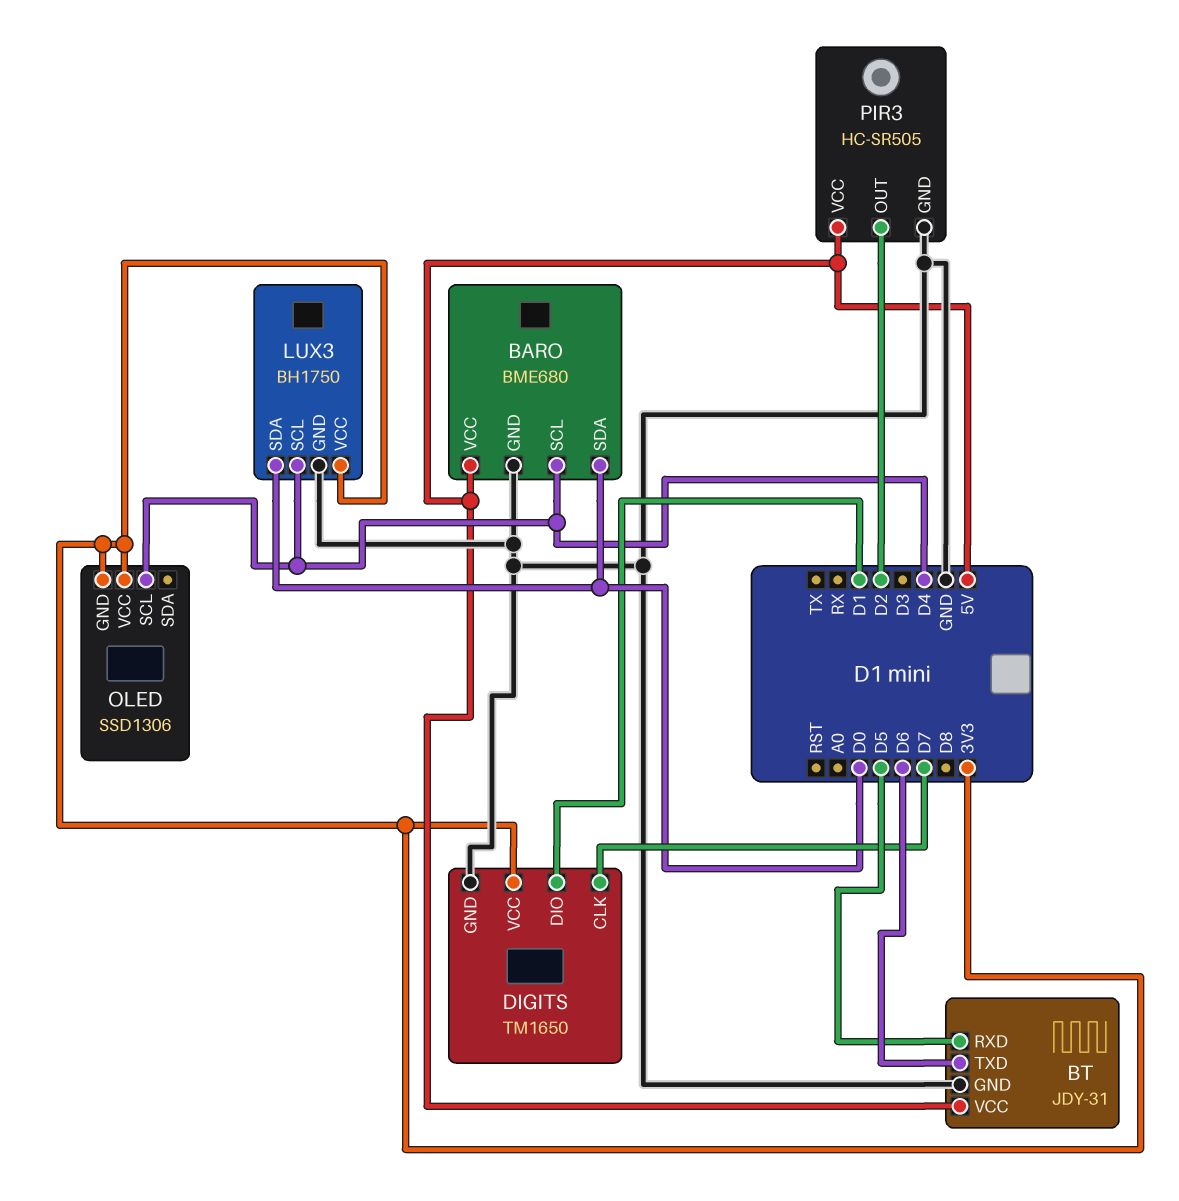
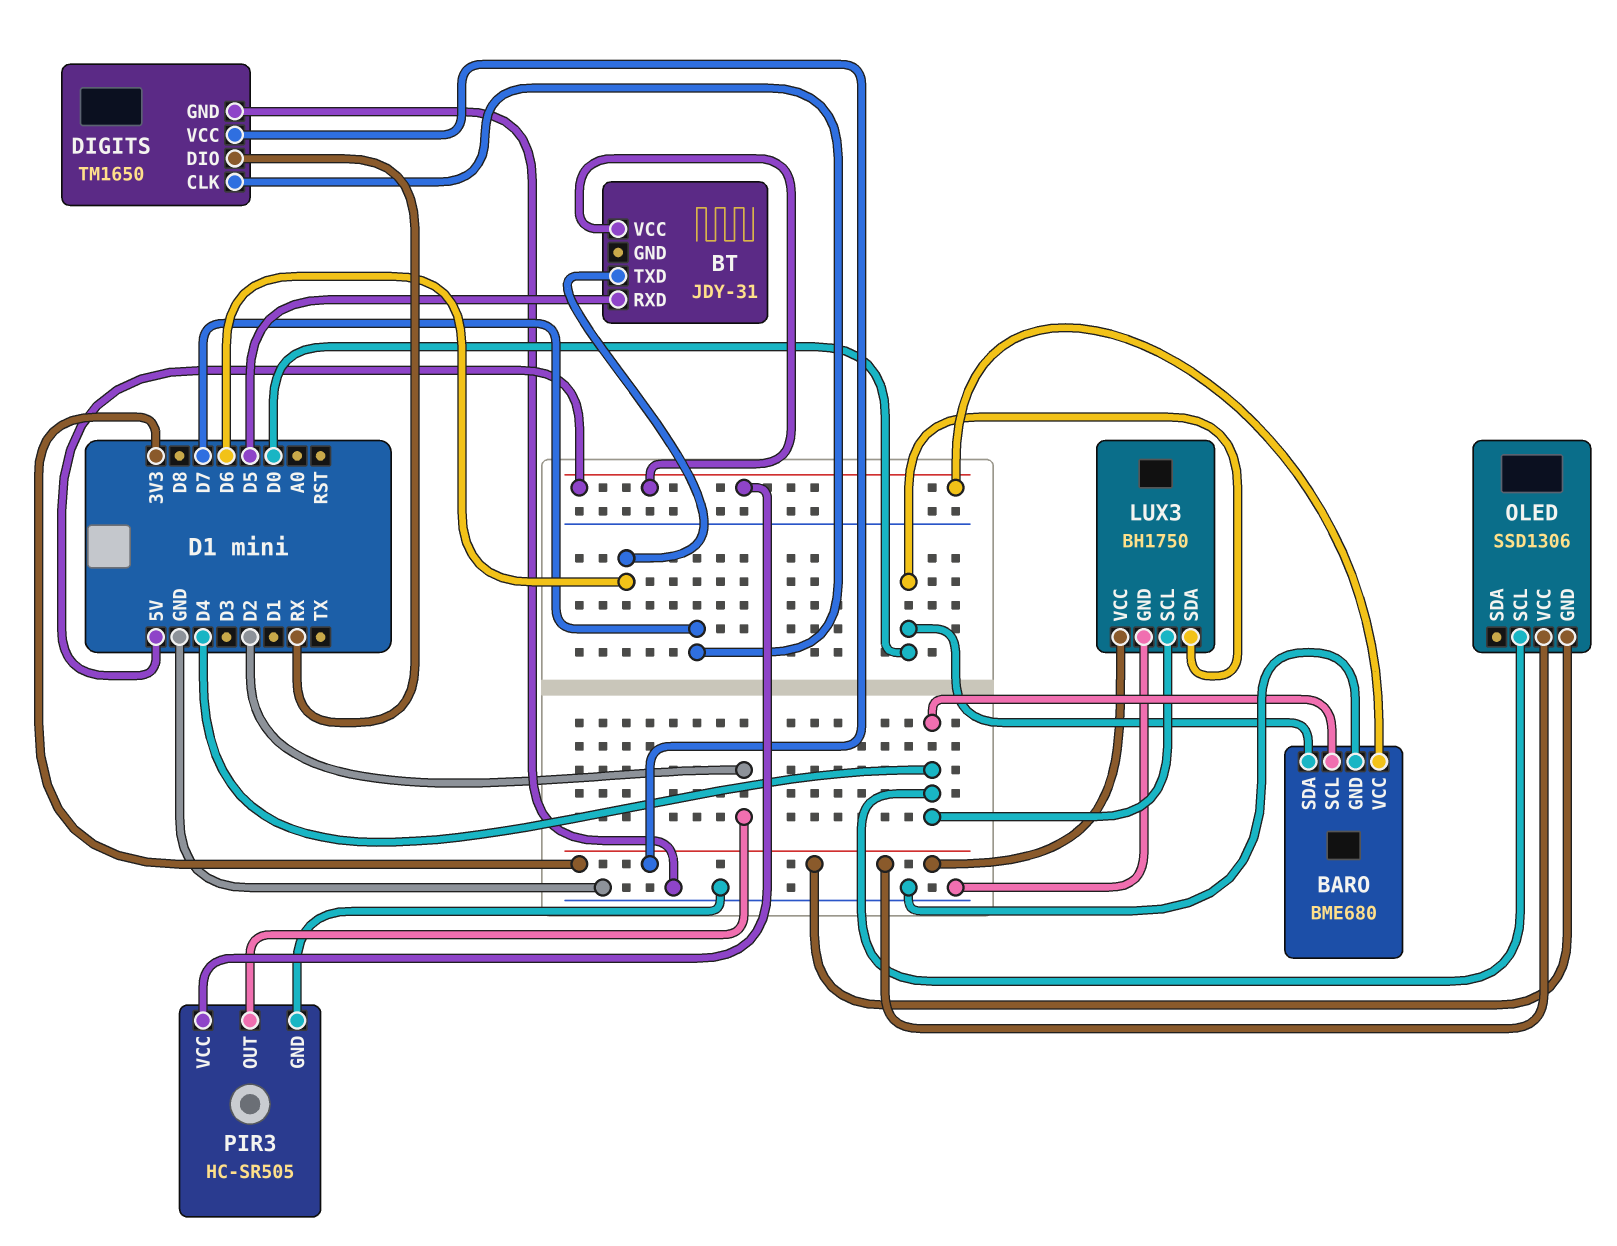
BT pin GND: GND -> none
DIGITS pin DIO: D1 -> RX

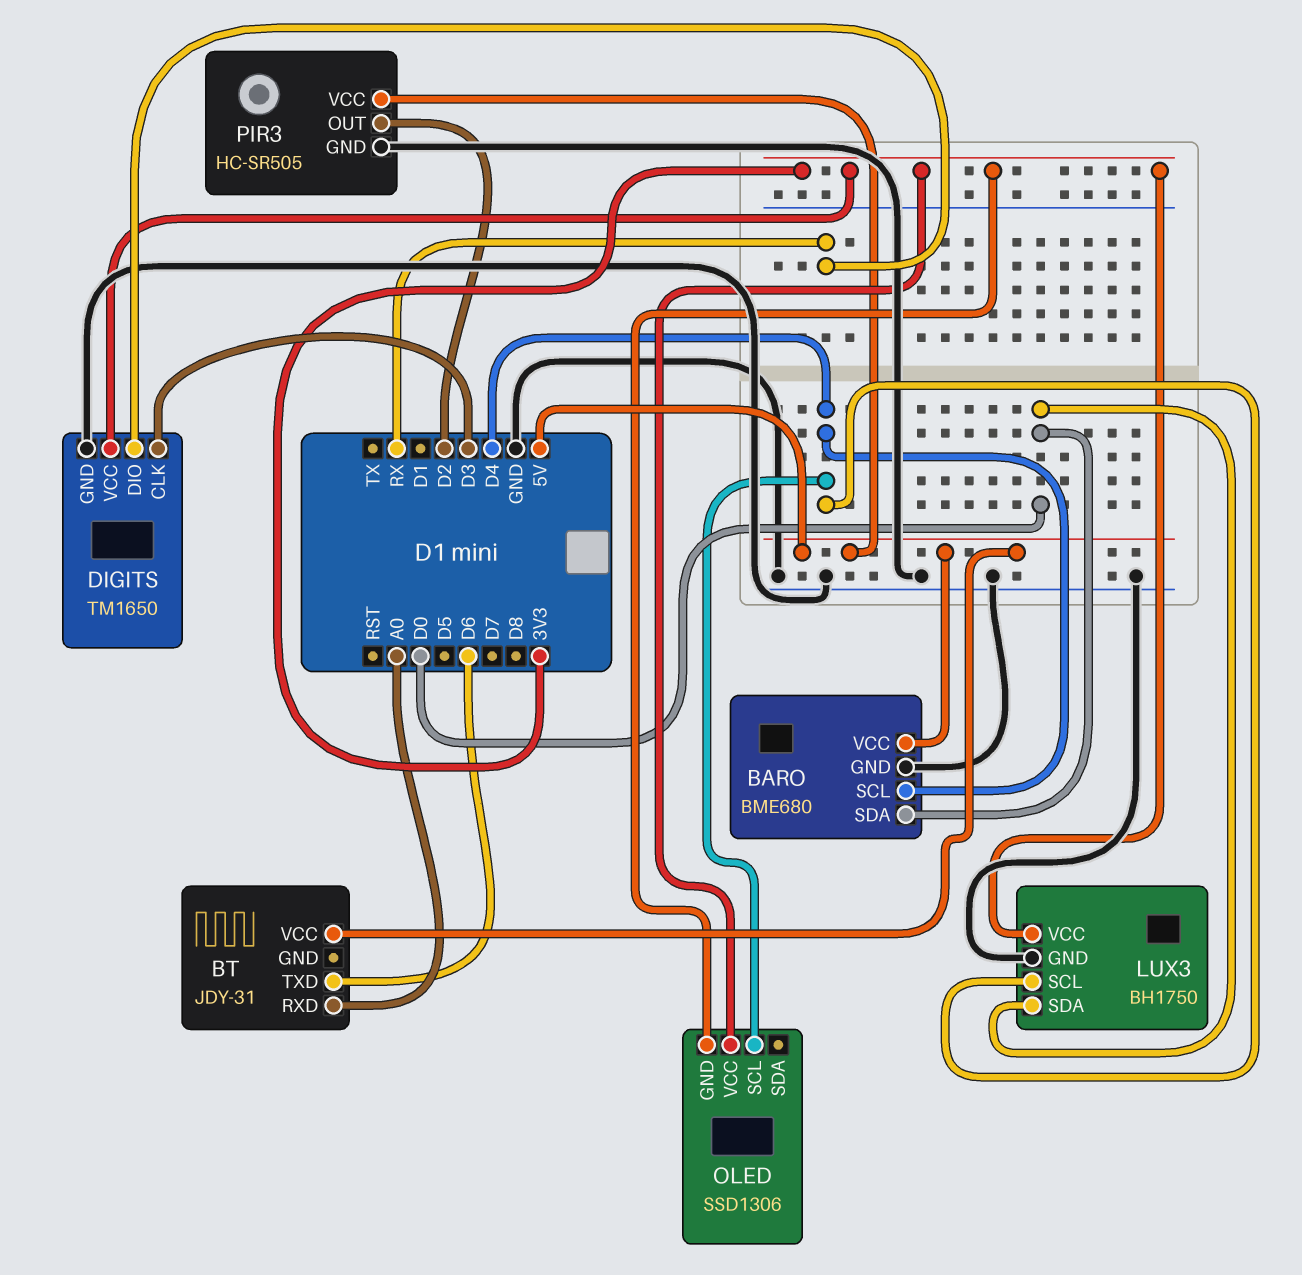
BT pin RXD: D5 -> A0
DIGITS pin CLK: D7 -> D3

